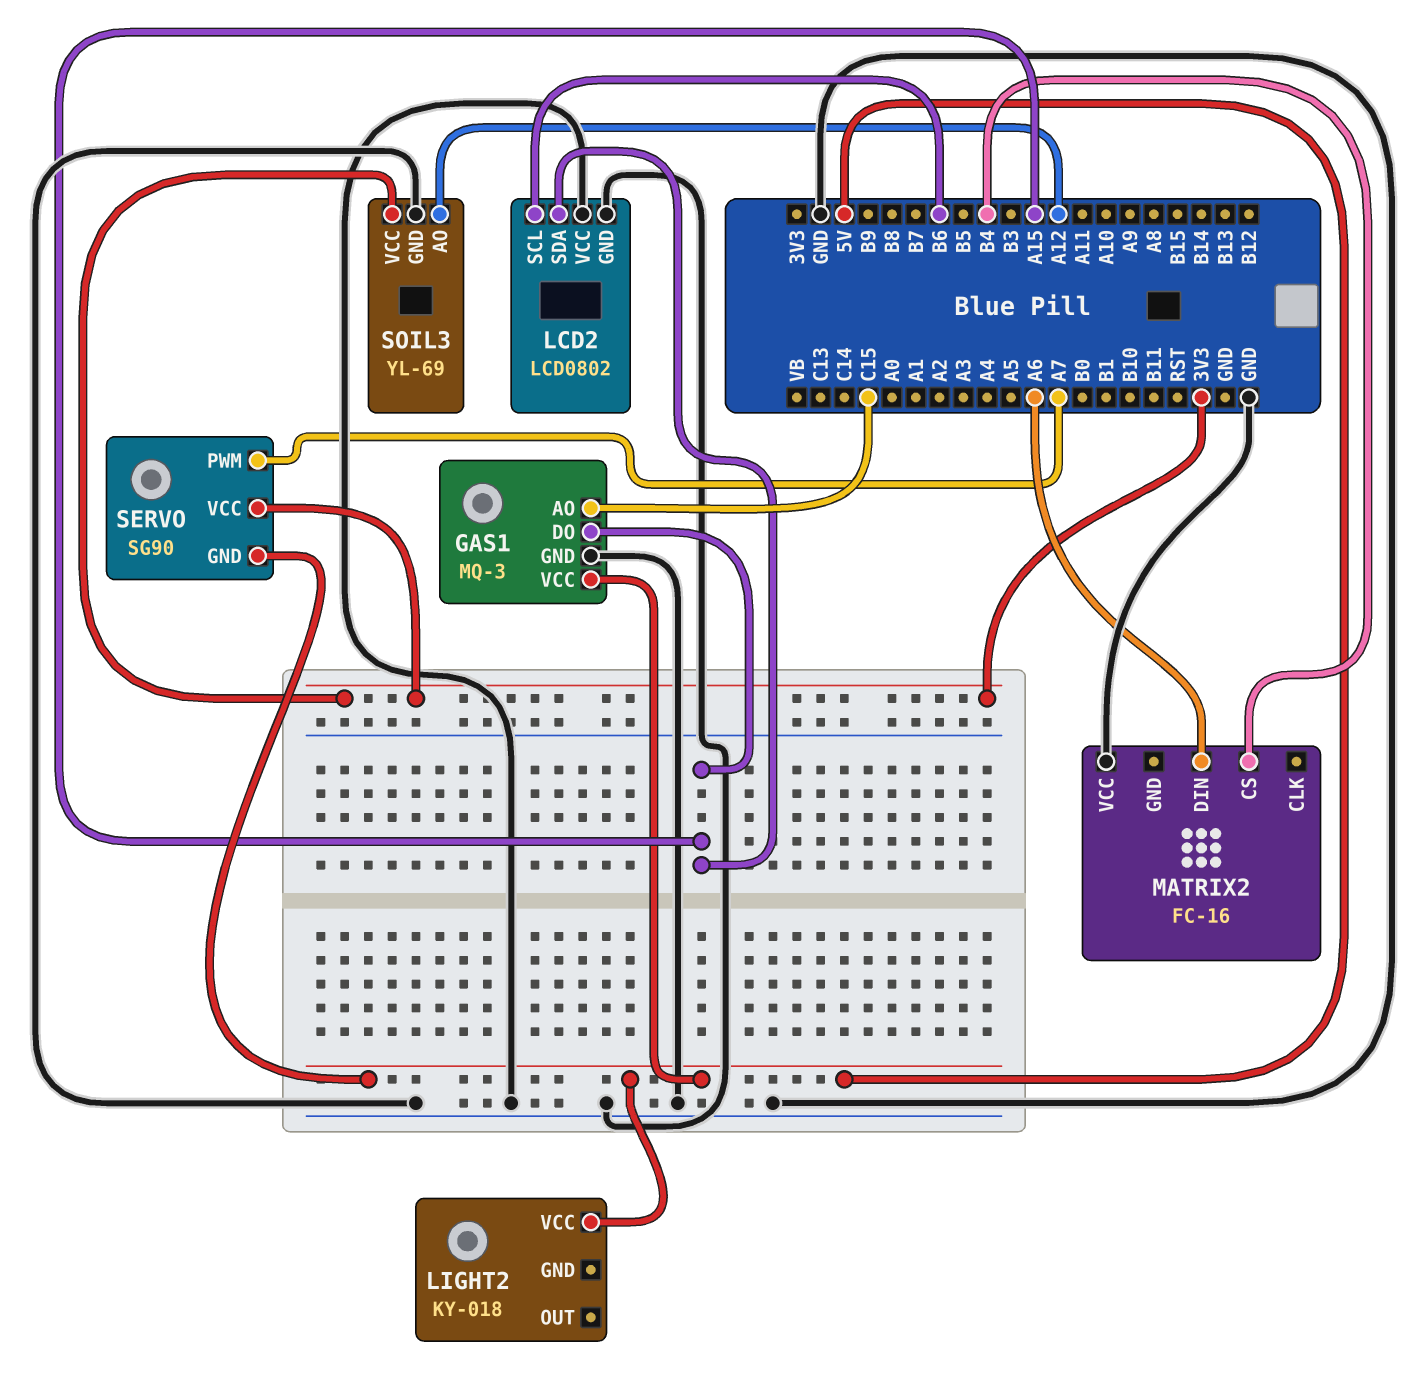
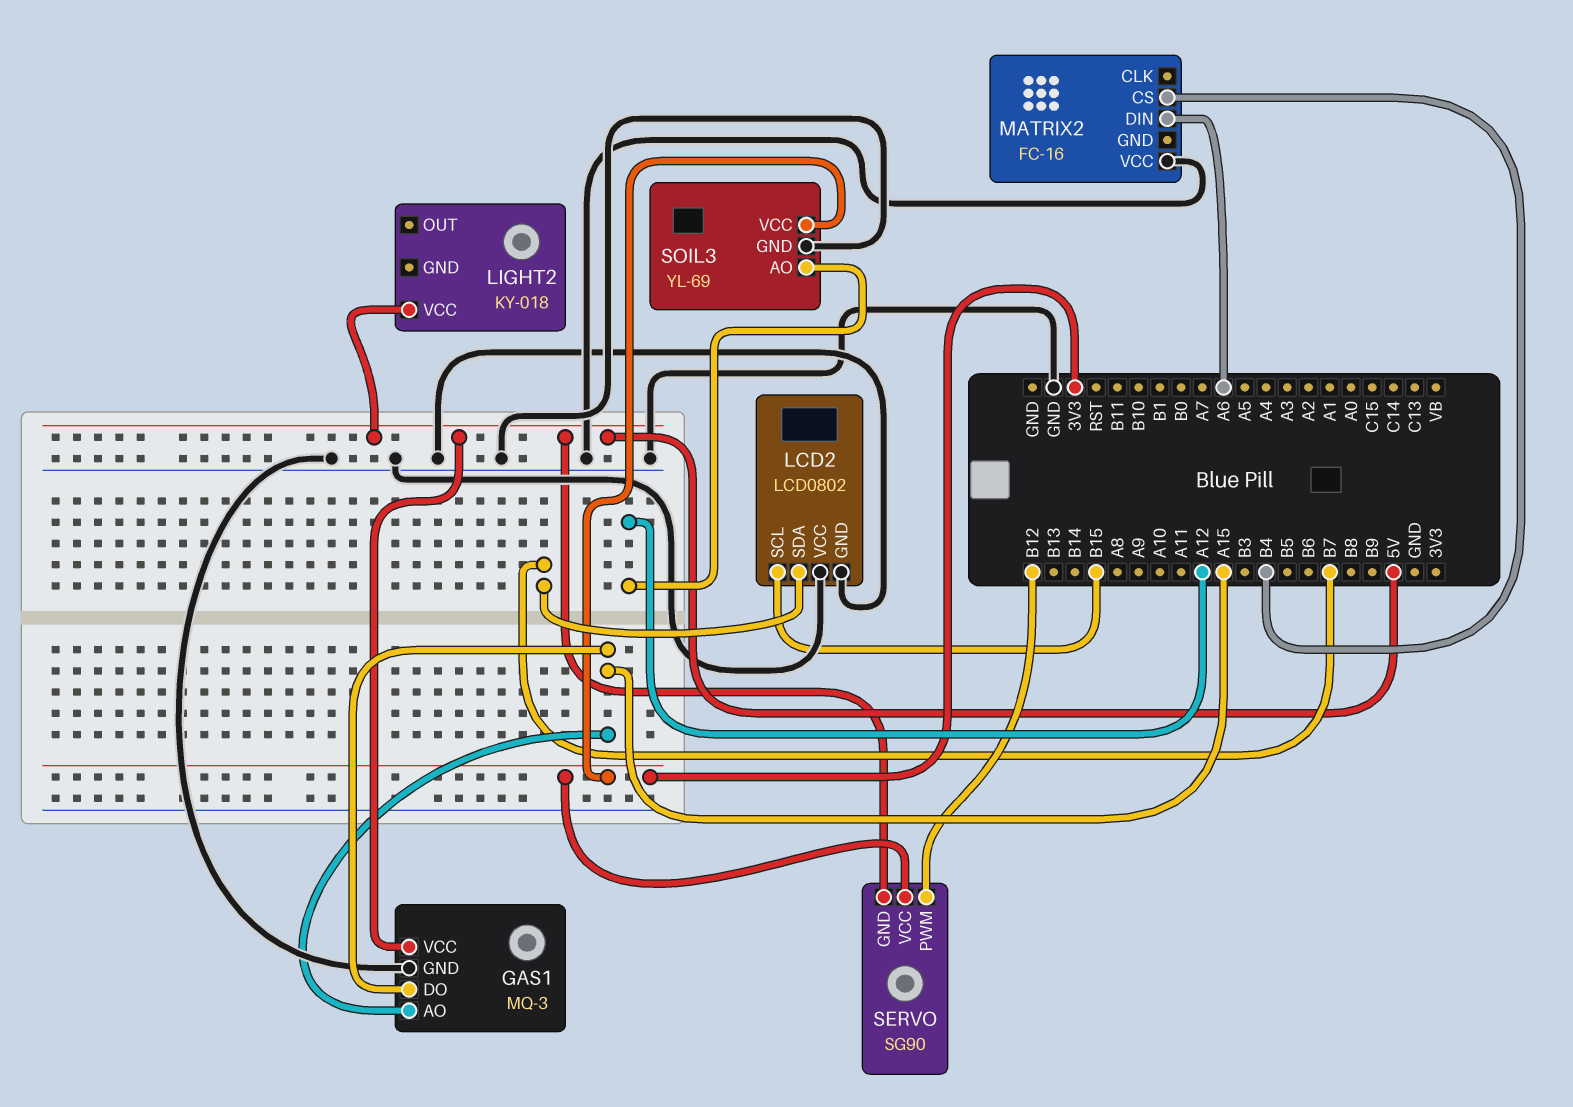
GAS1 pin AO: C15 -> A15
LCD2 pin SCL: B6 -> B15
LCD2 pin SDA: A15 -> B7
SERVO pin PWM: A7 -> B12

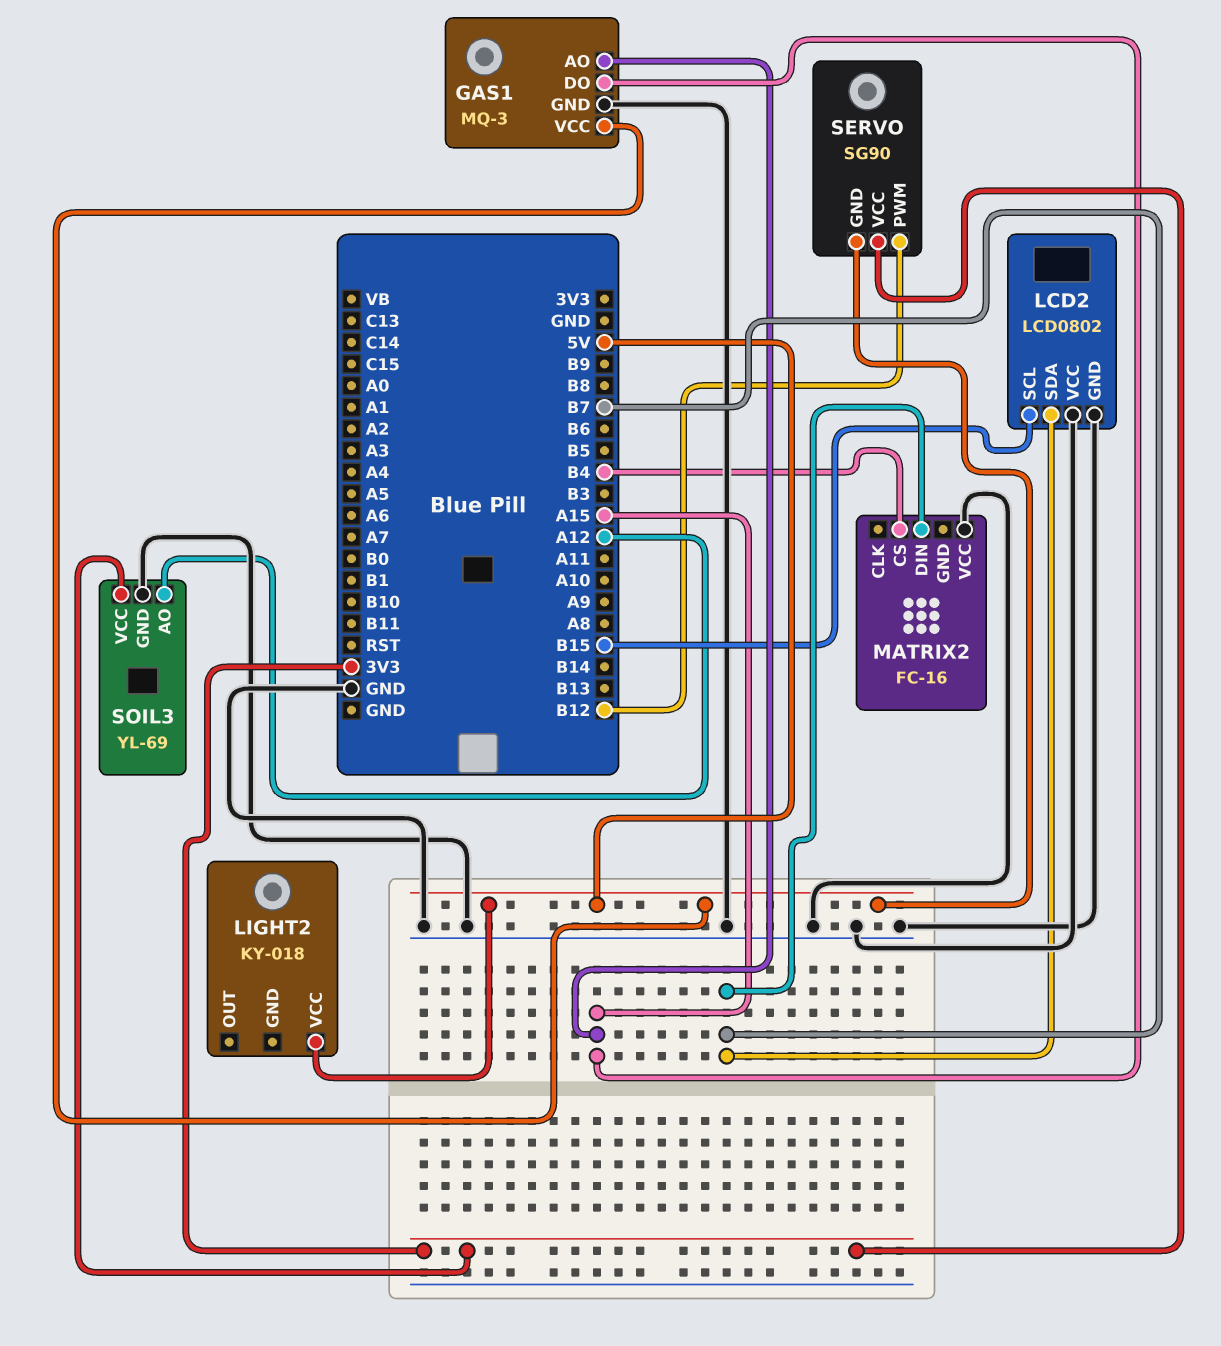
MATRIX2 pin DIN: A6 -> B7

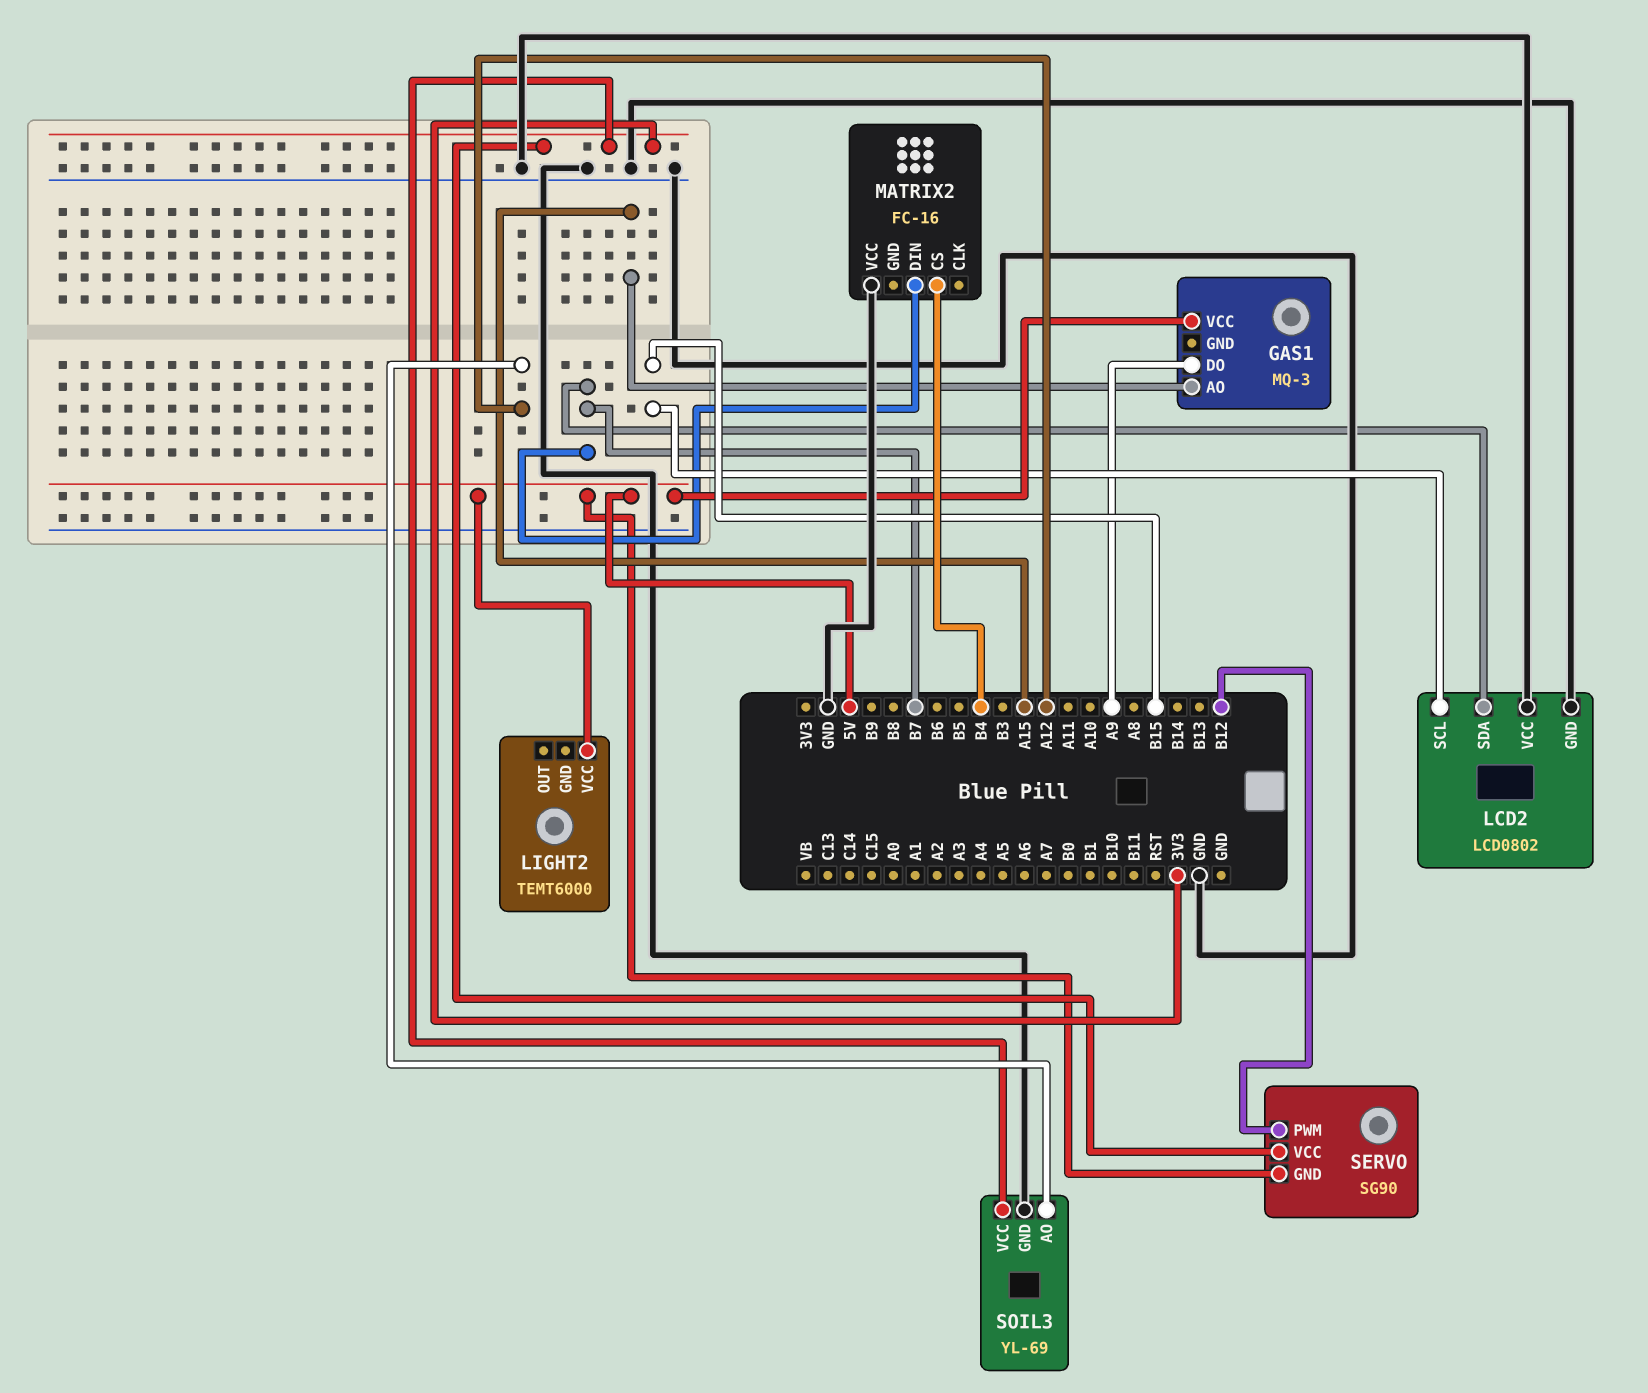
GAS1 pin DO: A15 -> A9
GAS1 pin GND: GND -> none
LIGHT2: KY-018 -> TEMT6000

